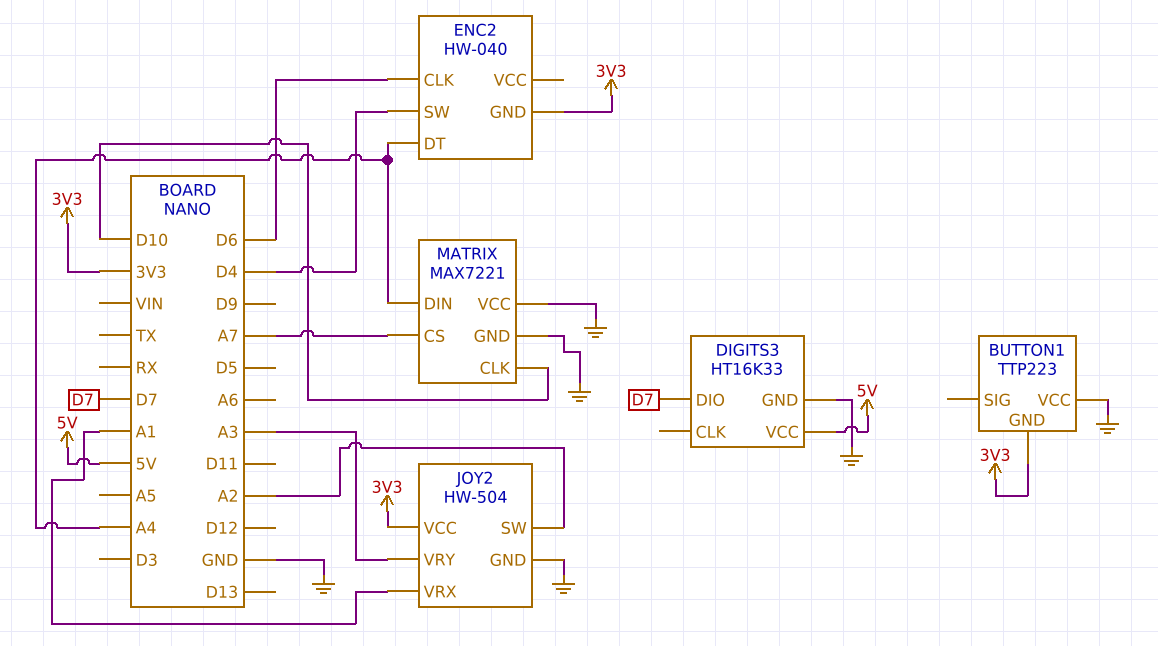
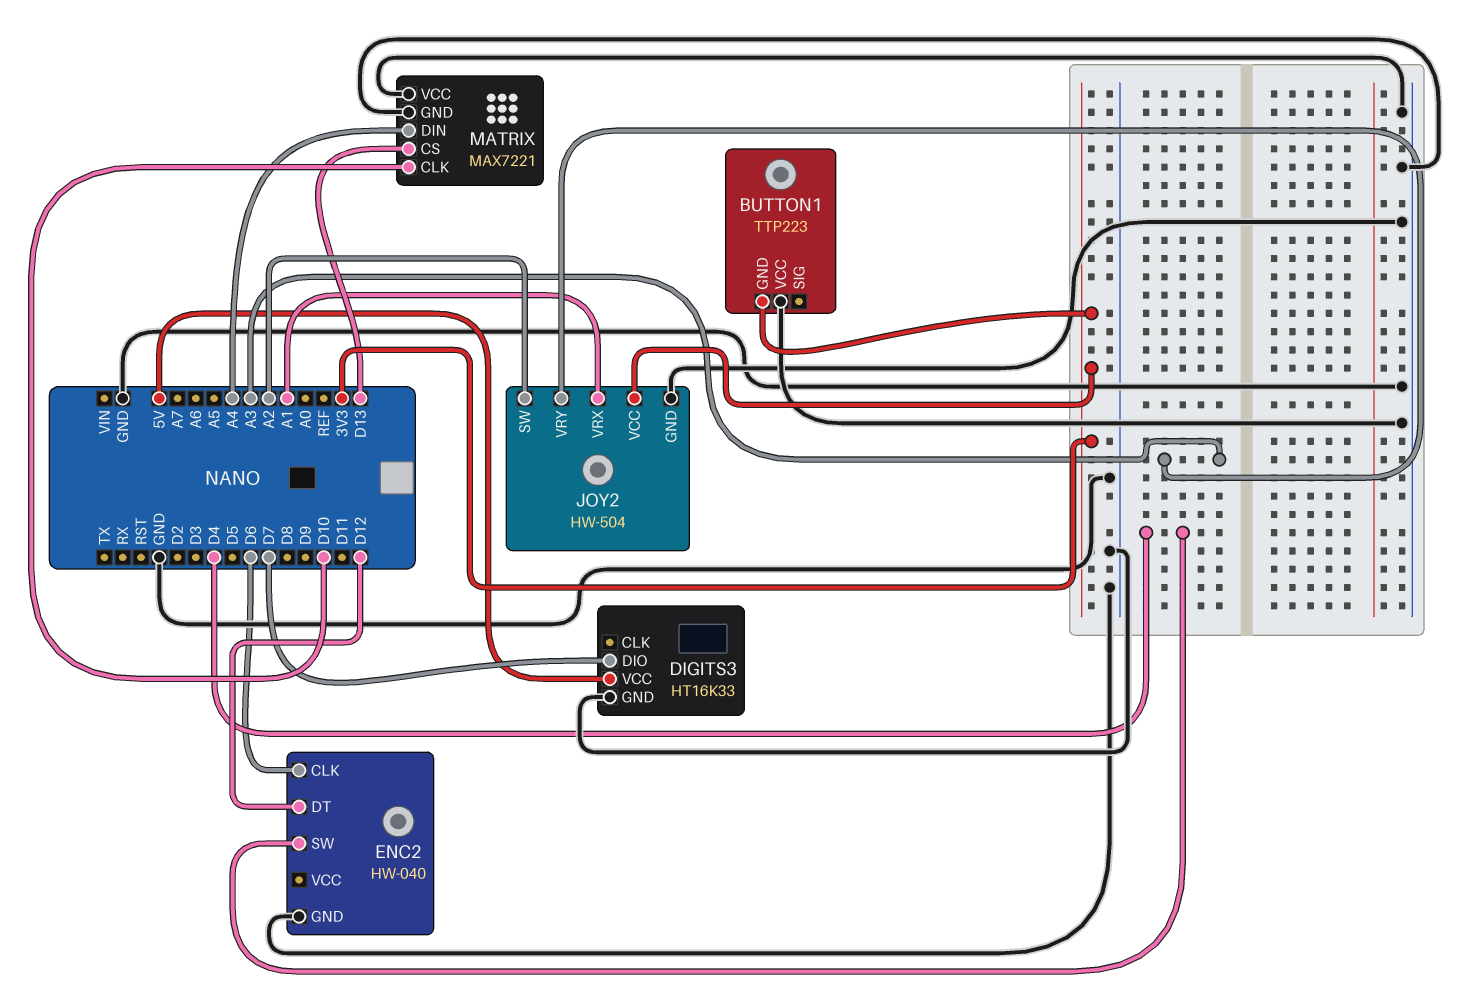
ENC2 pin DT: A4 -> D12
ENC2 pin GND: 3V3 -> GND
MATRIX pin CS: A7 -> D13

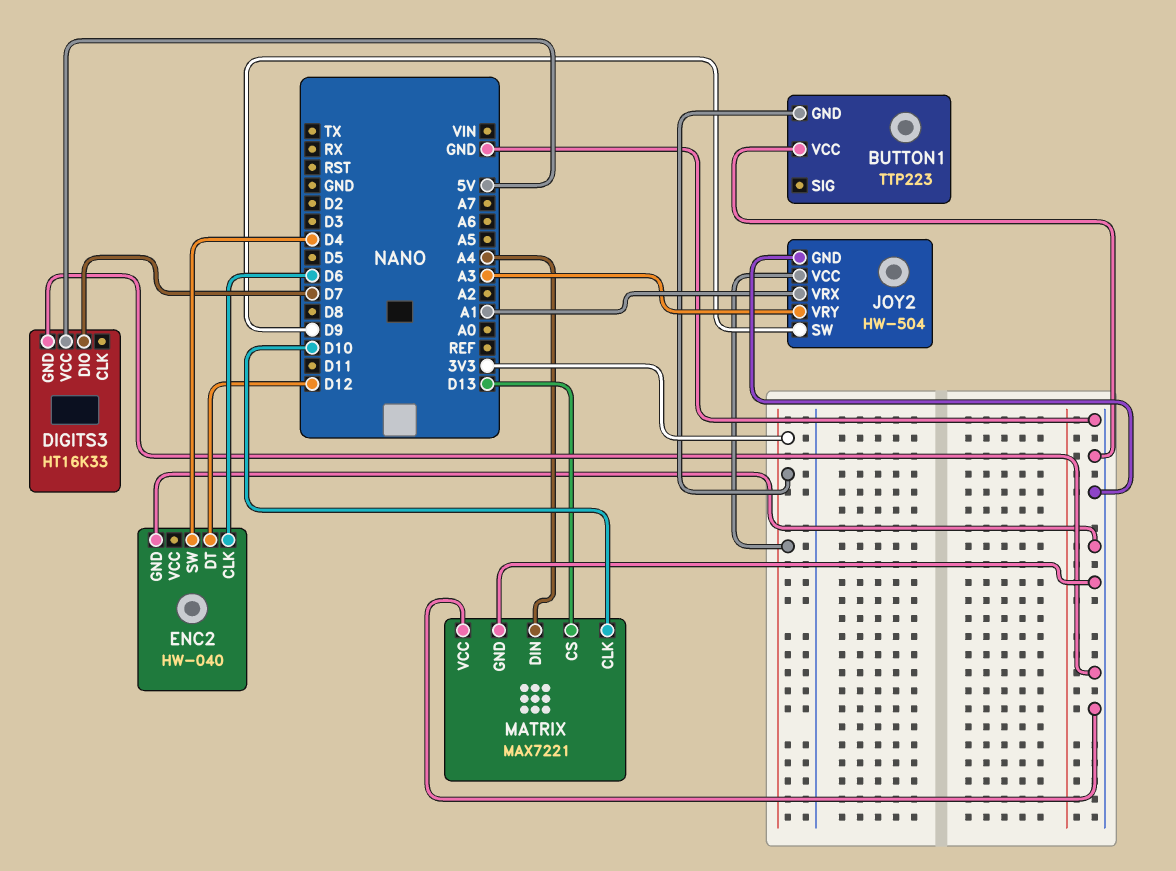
JOY2 pin SW: A2 -> D9

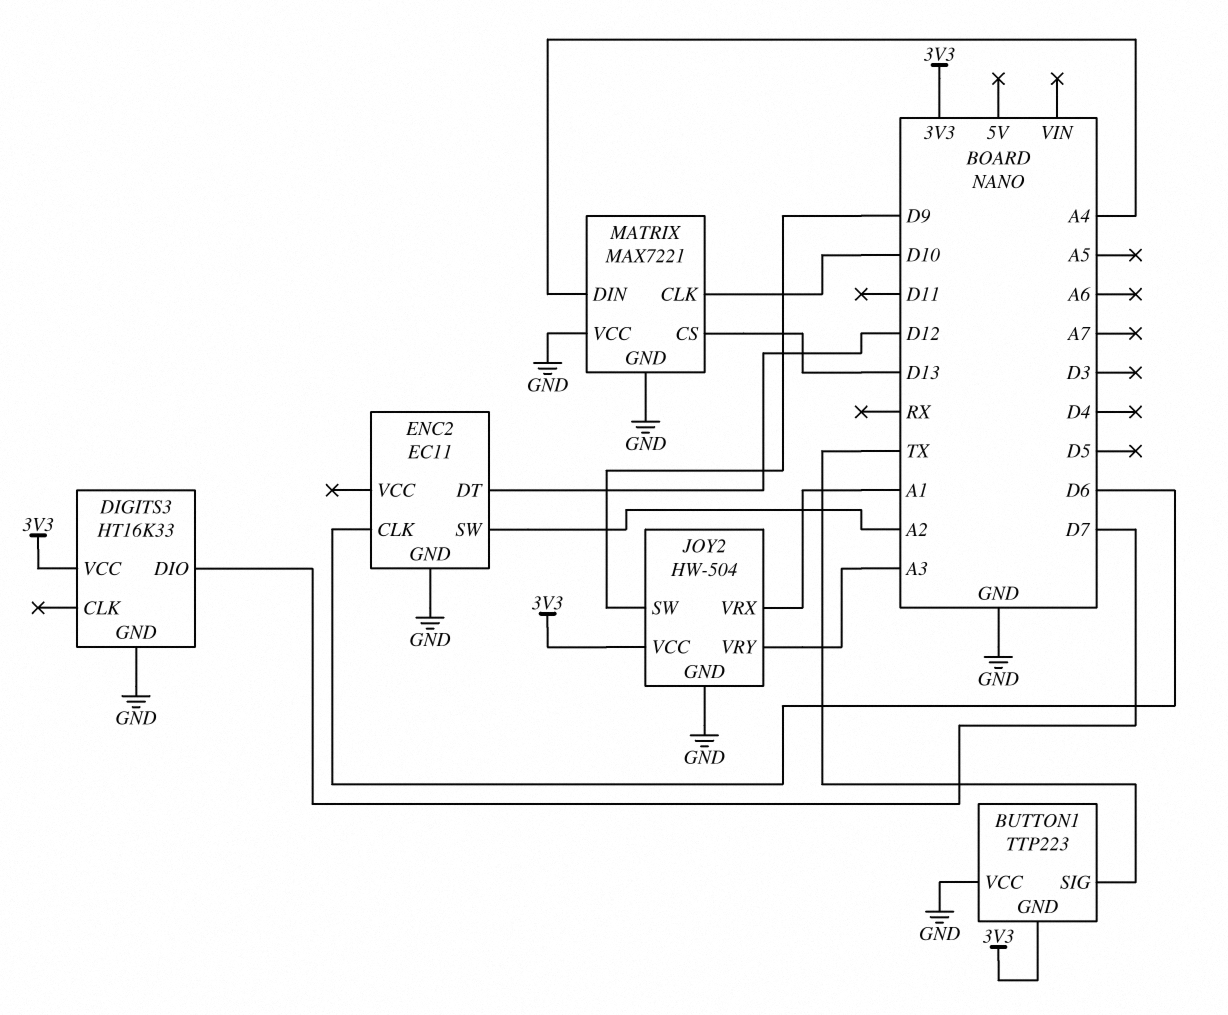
BUTTON1 pin SIG: none -> TX
DIGITS3 pin VCC: 5V -> 3V3
ENC2: HW-040 -> EC11
ENC2 pin SW: D4 -> A2

